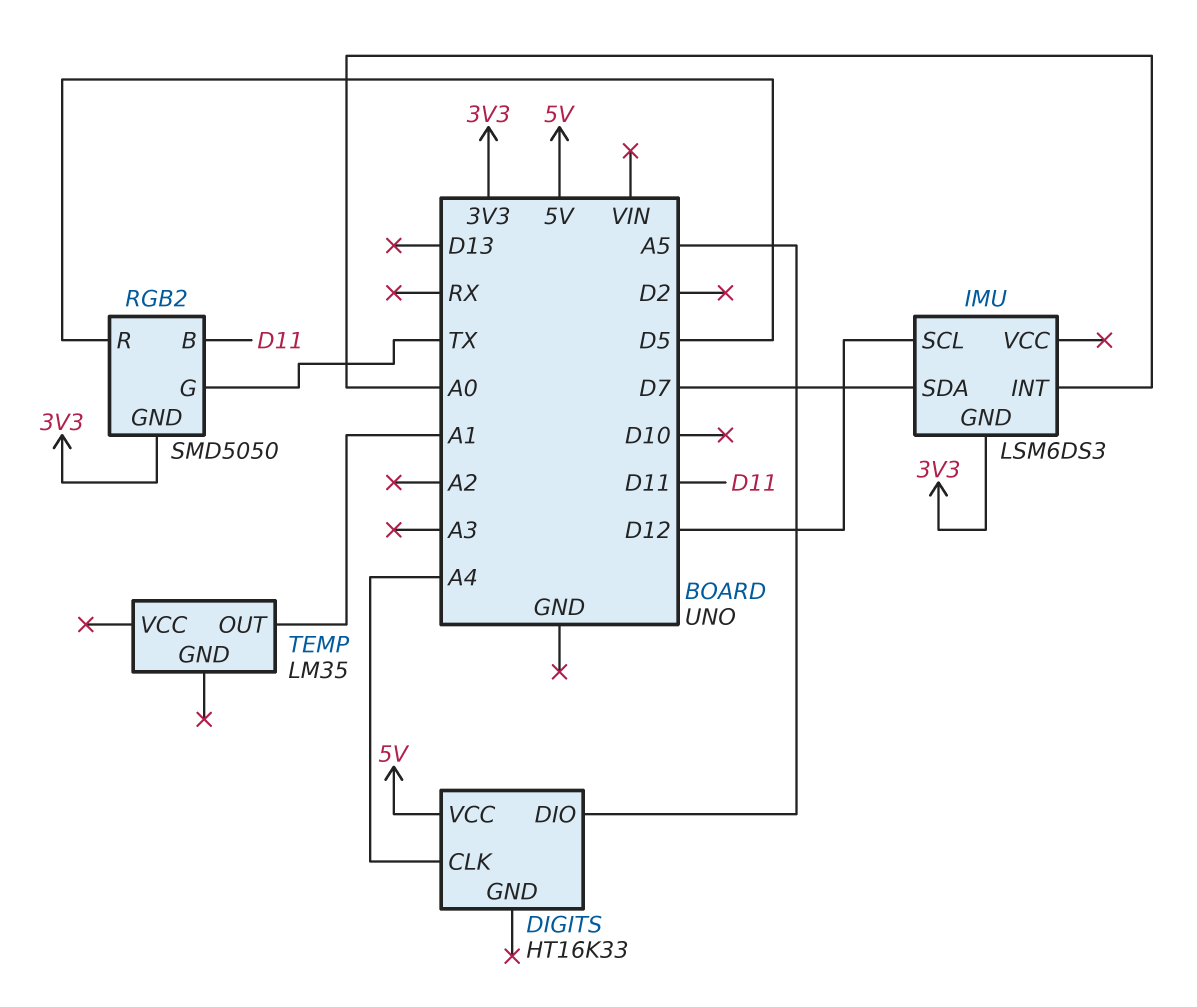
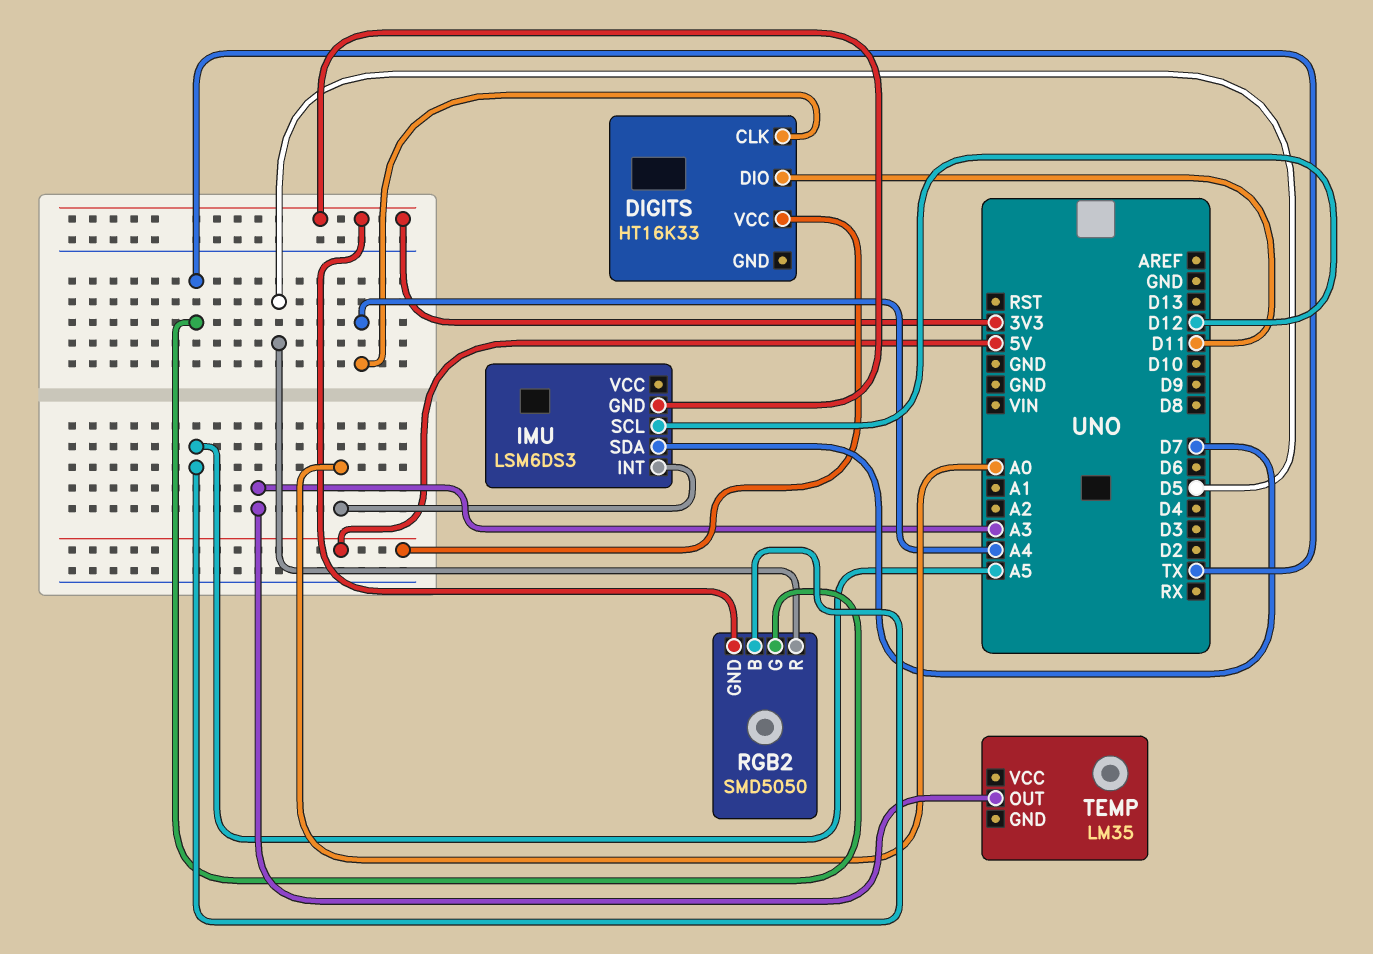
DIGITS pin DIO: A5 -> D11
RGB2 pin B: D11 -> A5
TEMP pin OUT: A1 -> A3

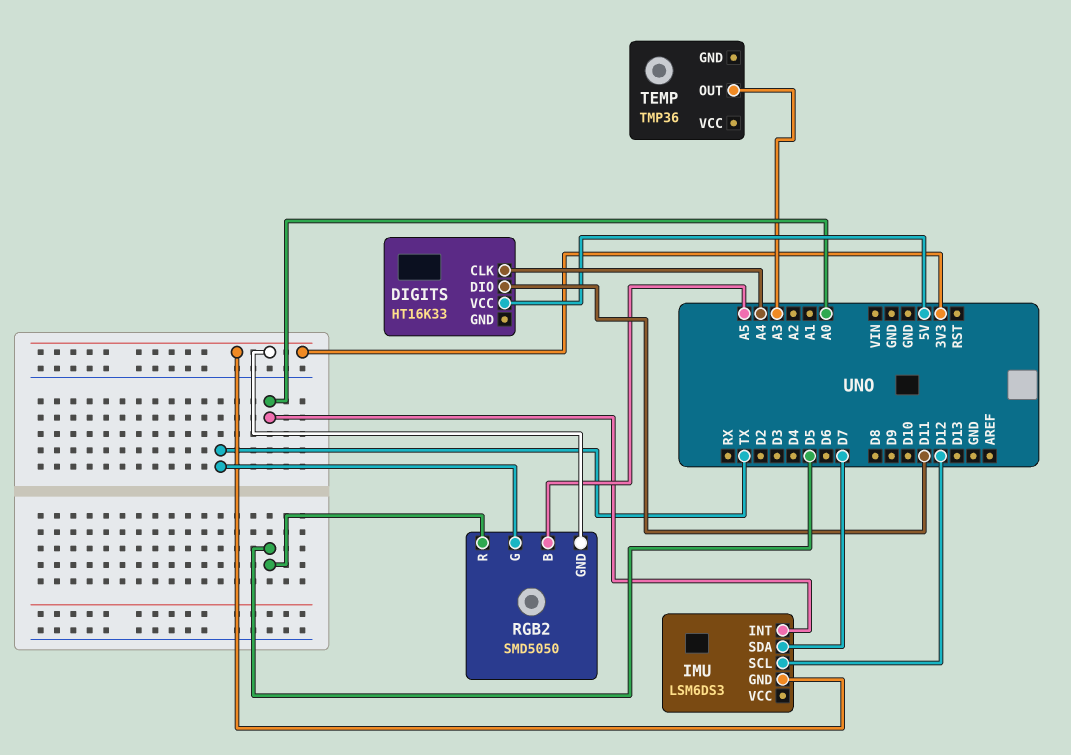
TEMP: LM35 -> TMP36

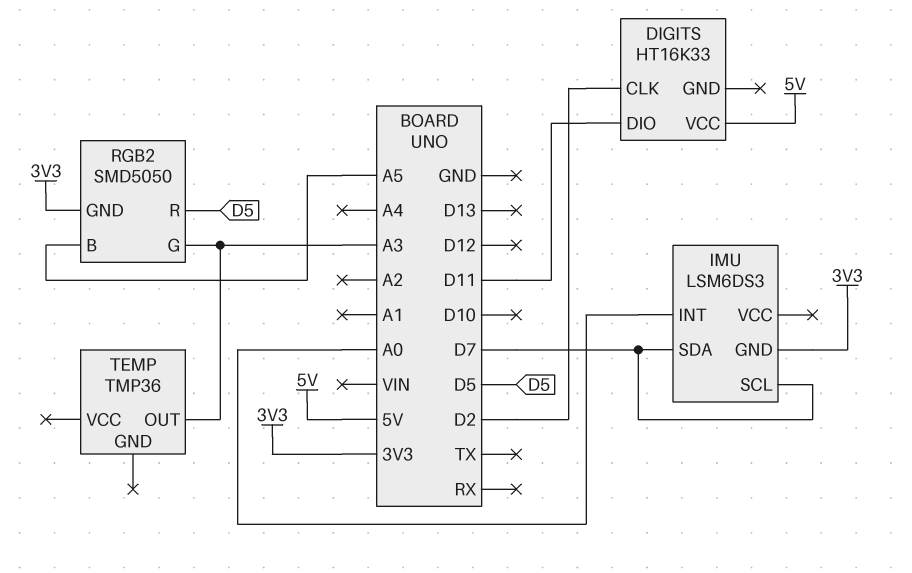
DIGITS pin CLK: A4 -> D2
IMU pin SCL: D12 -> D7
RGB2 pin G: TX -> A3

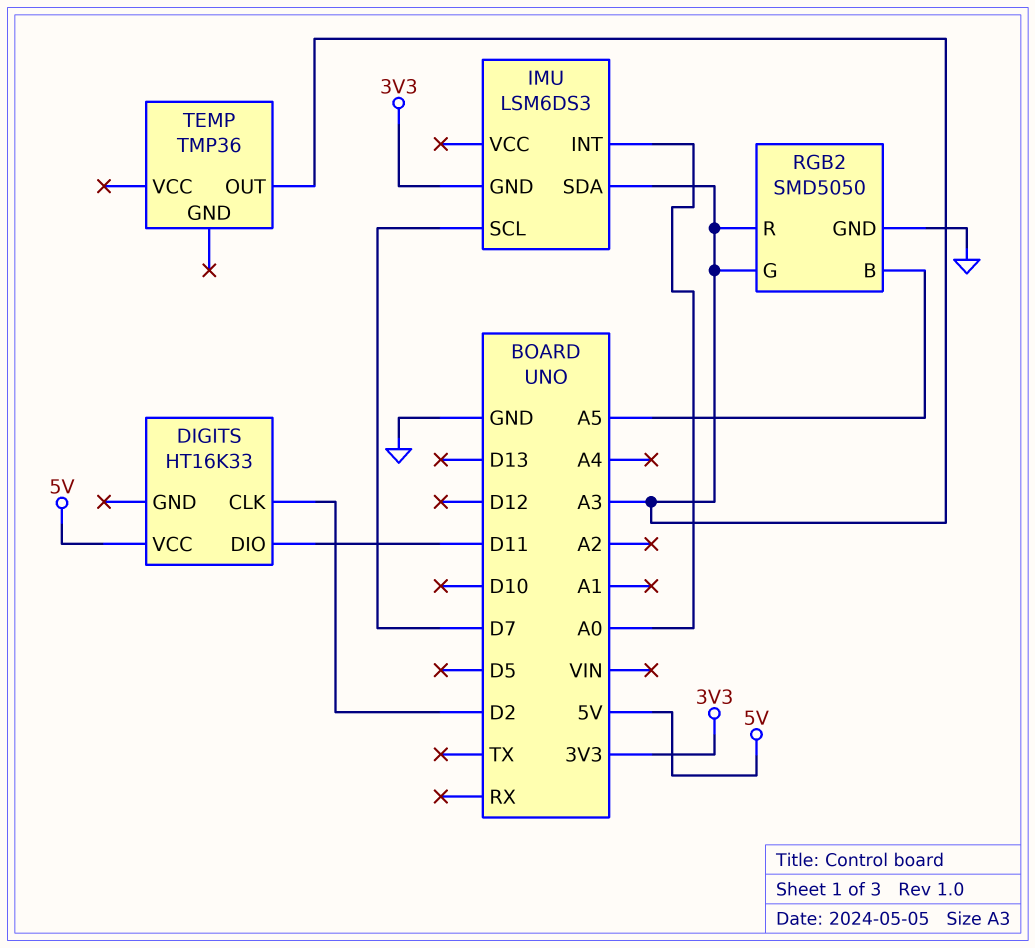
IMU pin SDA: D7 -> A3
RGB2 pin GND: 3V3 -> GND
RGB2 pin R: D5 -> A3

